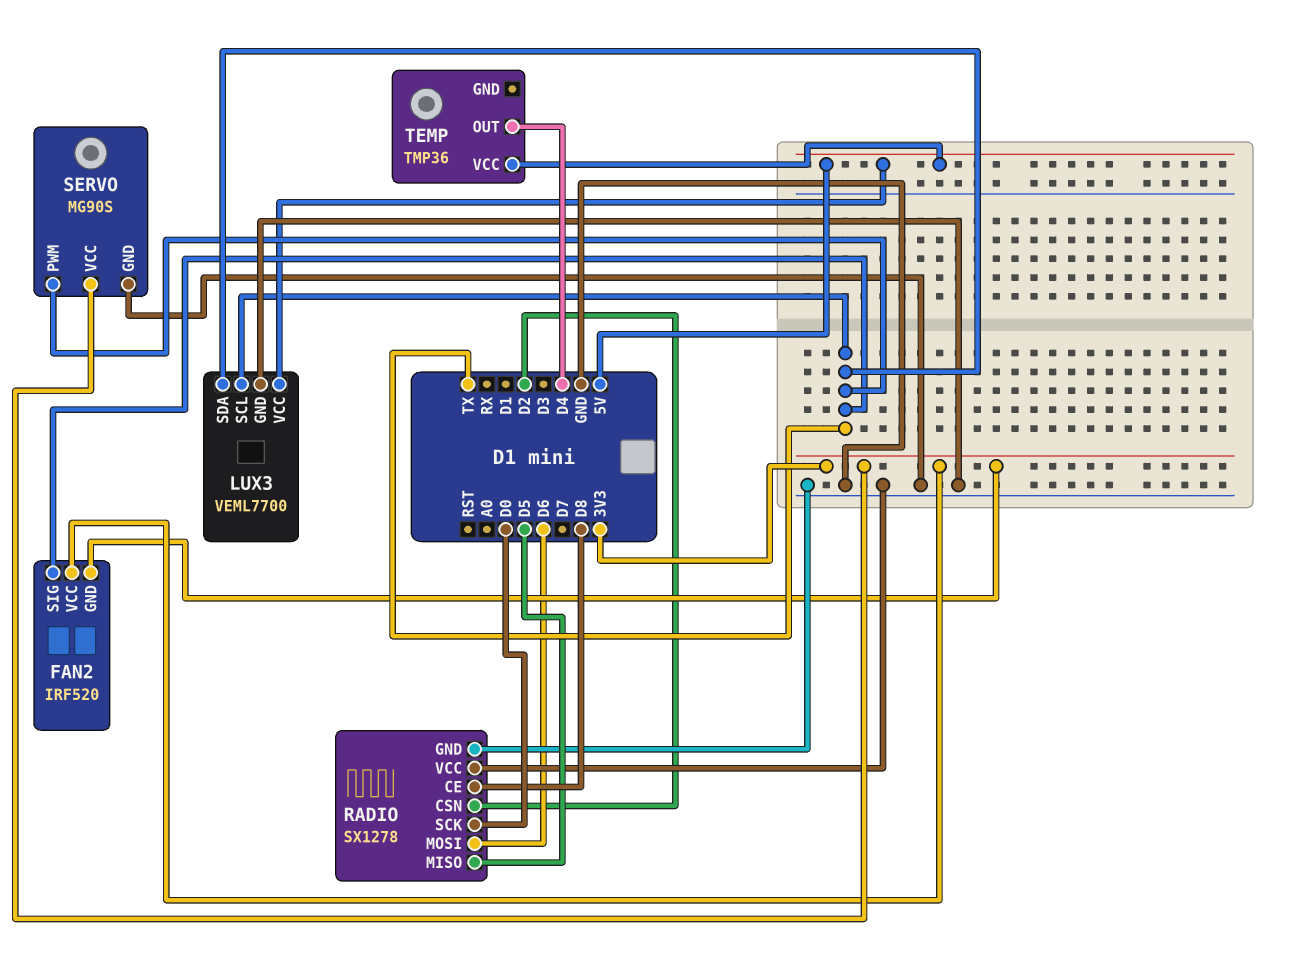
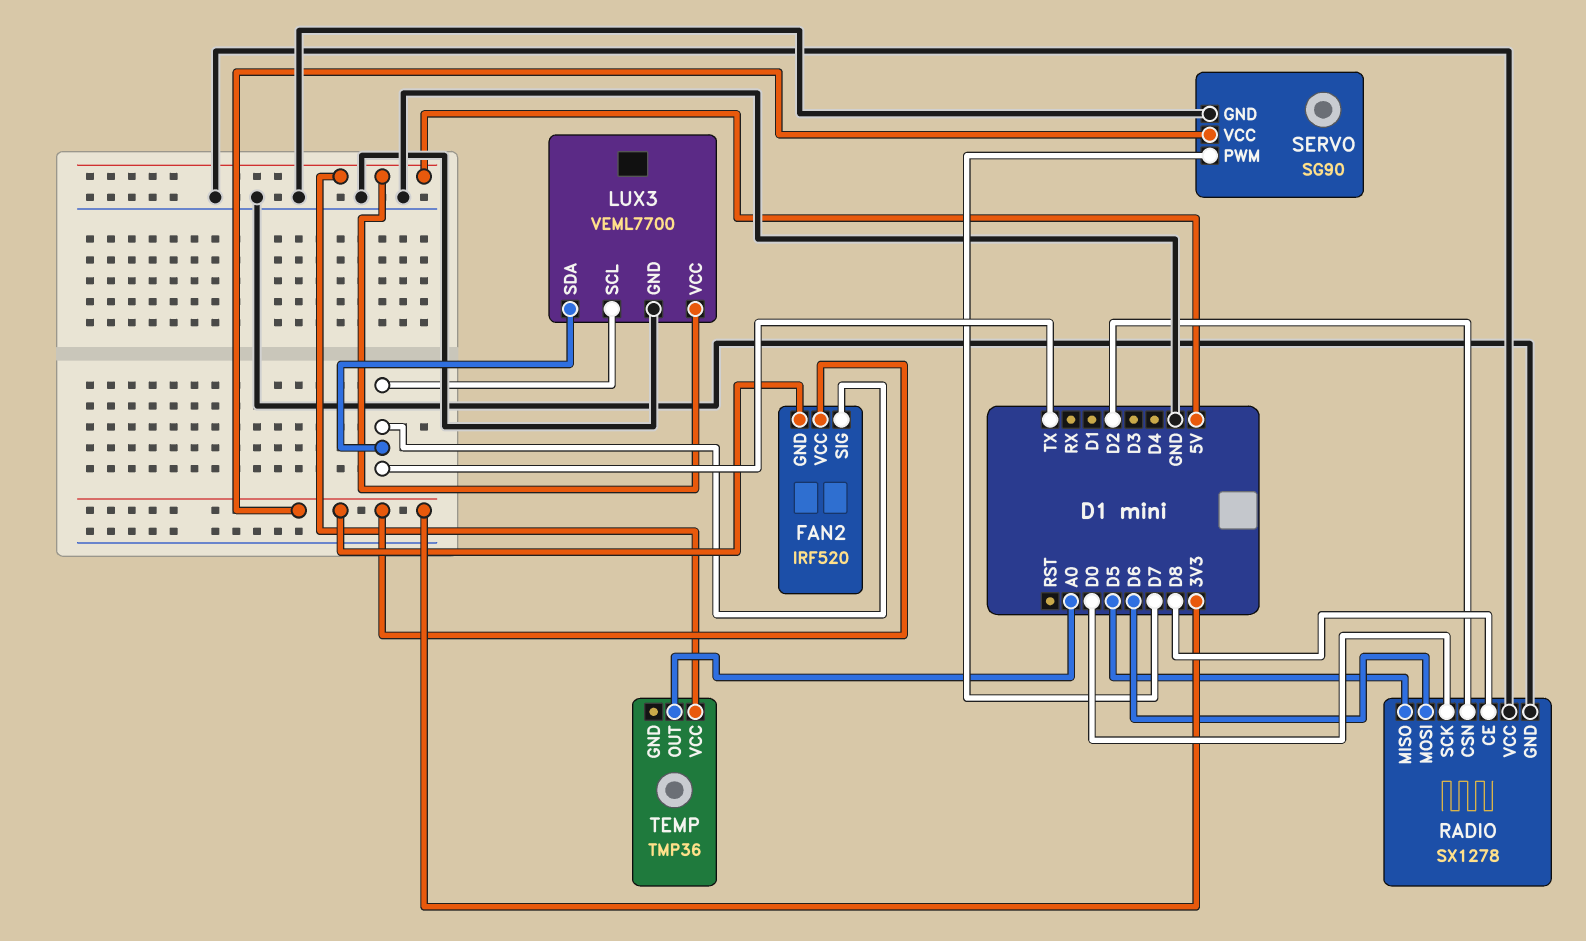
SERVO: MG90S -> SG90
SERVO pin PWM: TX -> D7
TEMP pin OUT: D4 -> A0

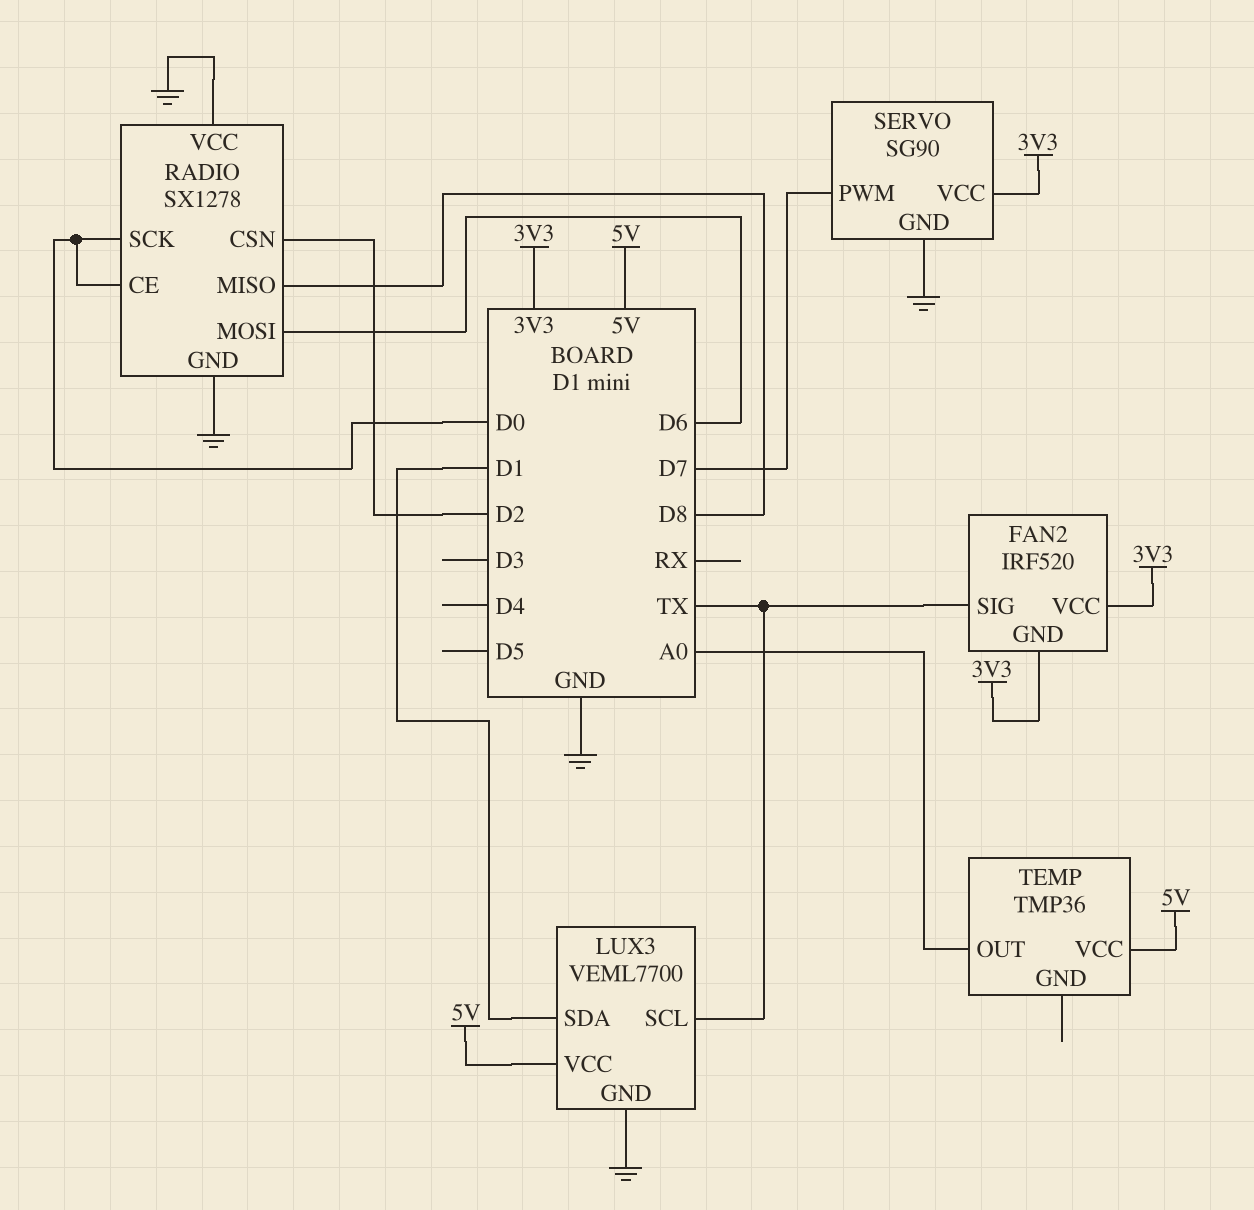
LUX3 pin SDA: TX -> D1
RADIO pin CE: D8 -> D0
RADIO pin MISO: D5 -> D8

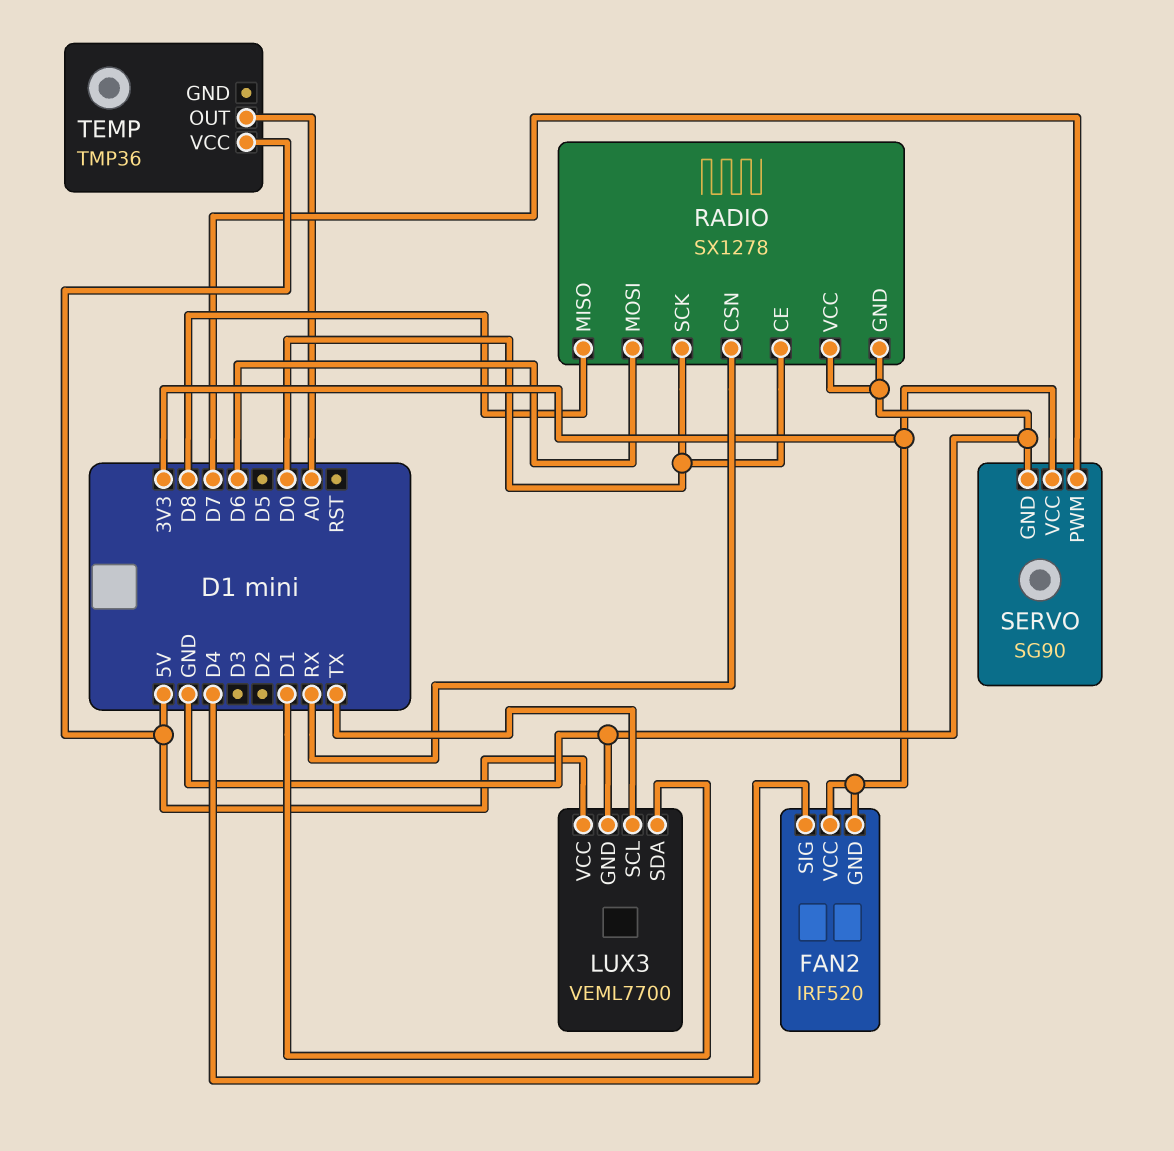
FAN2 pin SIG: TX -> D4
RADIO pin CSN: D2 -> RX

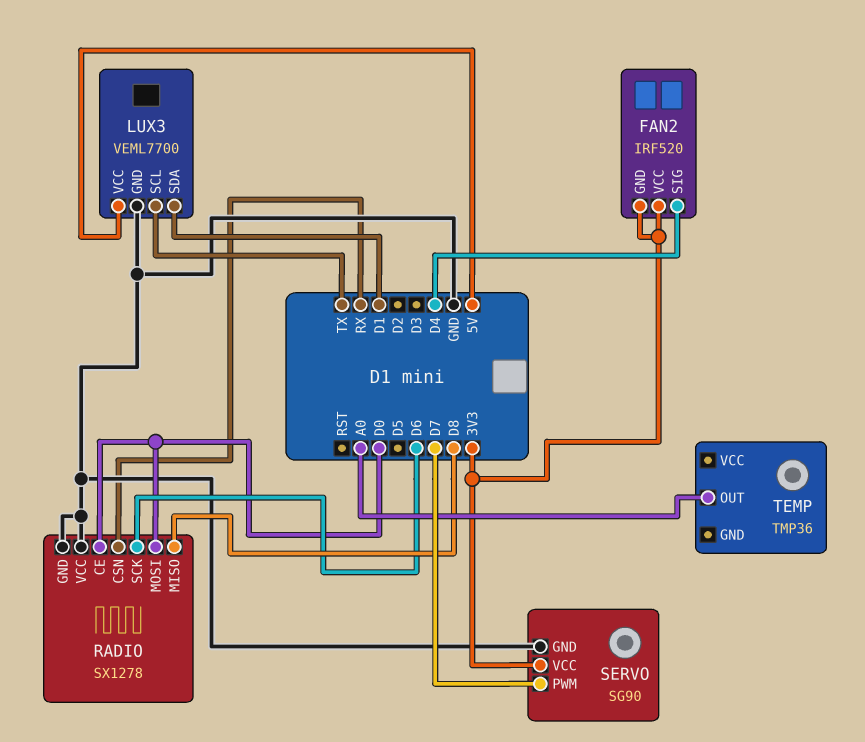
RADIO pin MOSI: D6 -> D0
RADIO pin SCK: D0 -> D6
TEMP pin VCC: 5V -> none

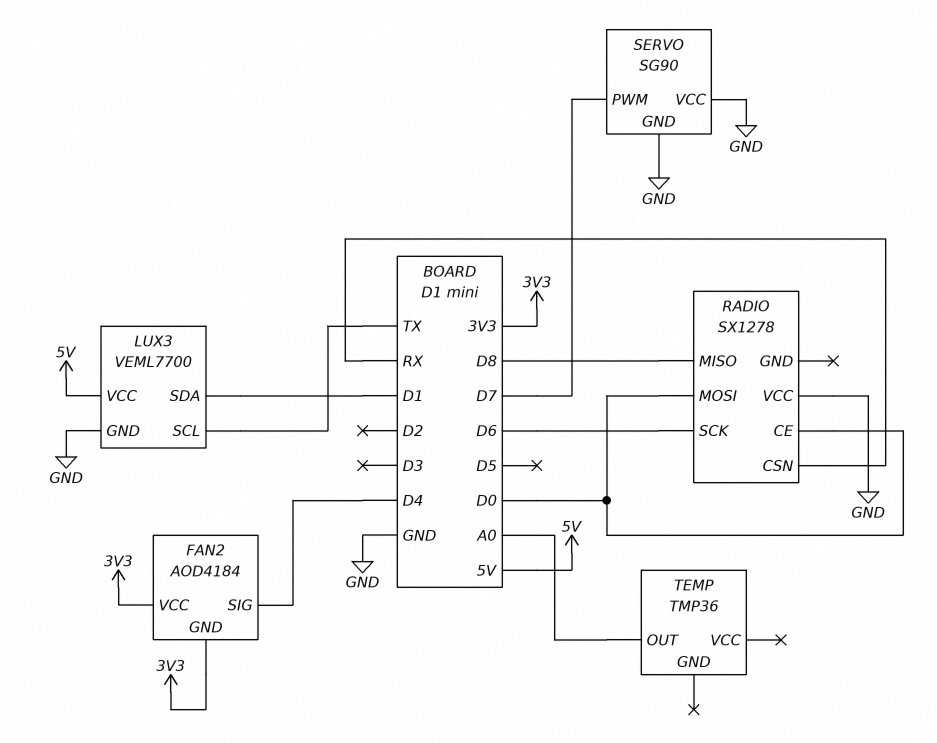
FAN2: IRF520 -> AOD4184
RADIO pin GND: GND -> none
SERVO pin VCC: 3V3 -> GND

